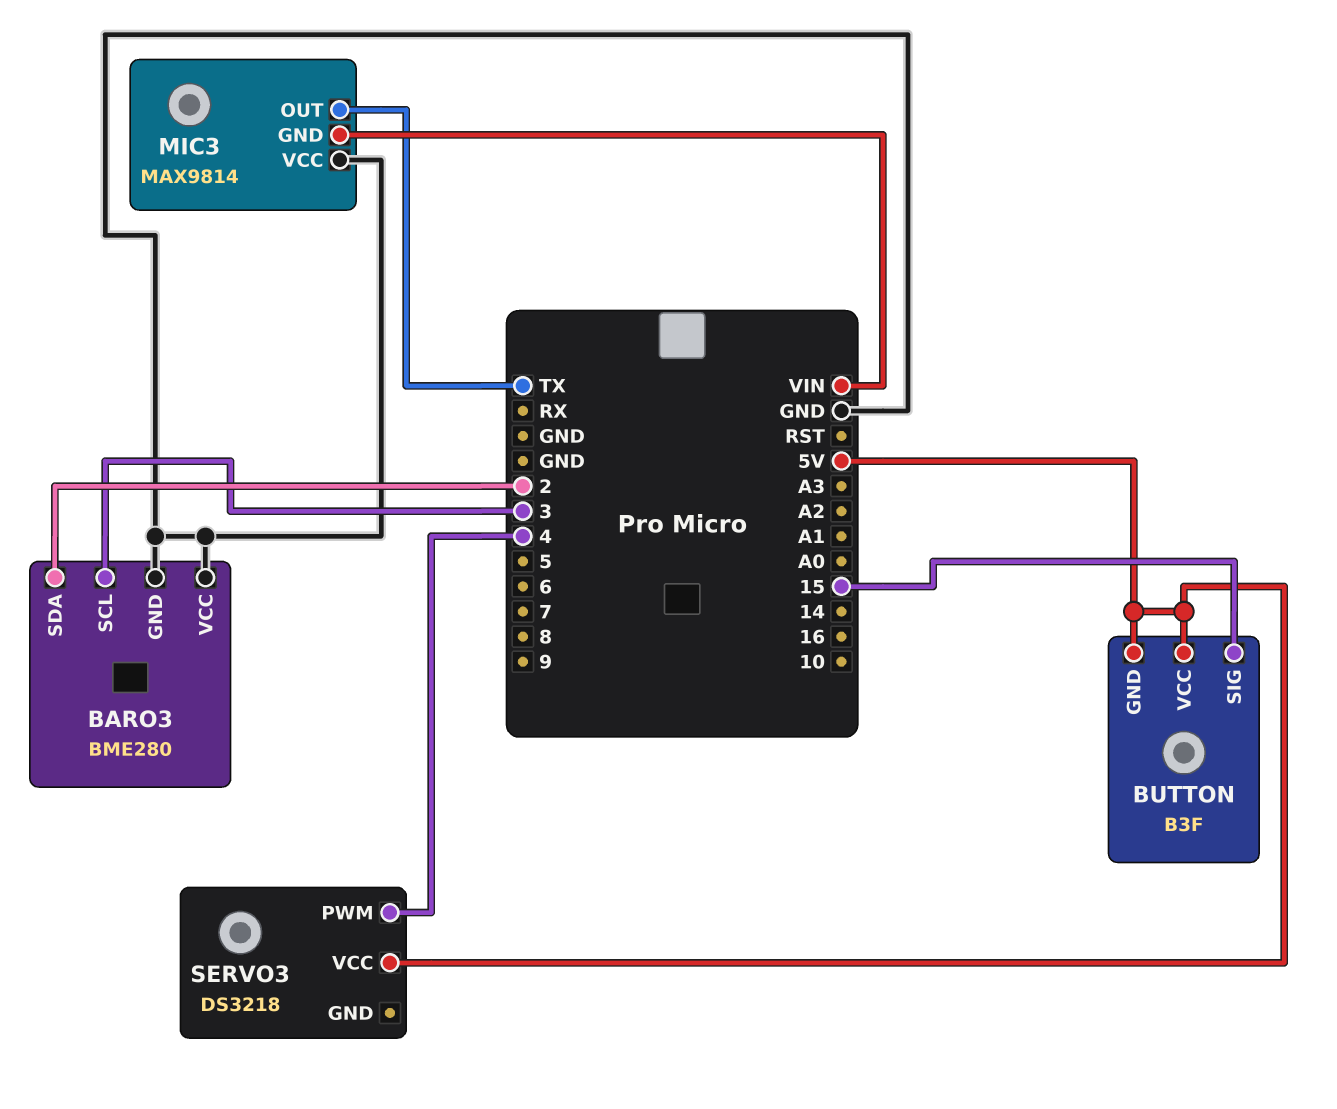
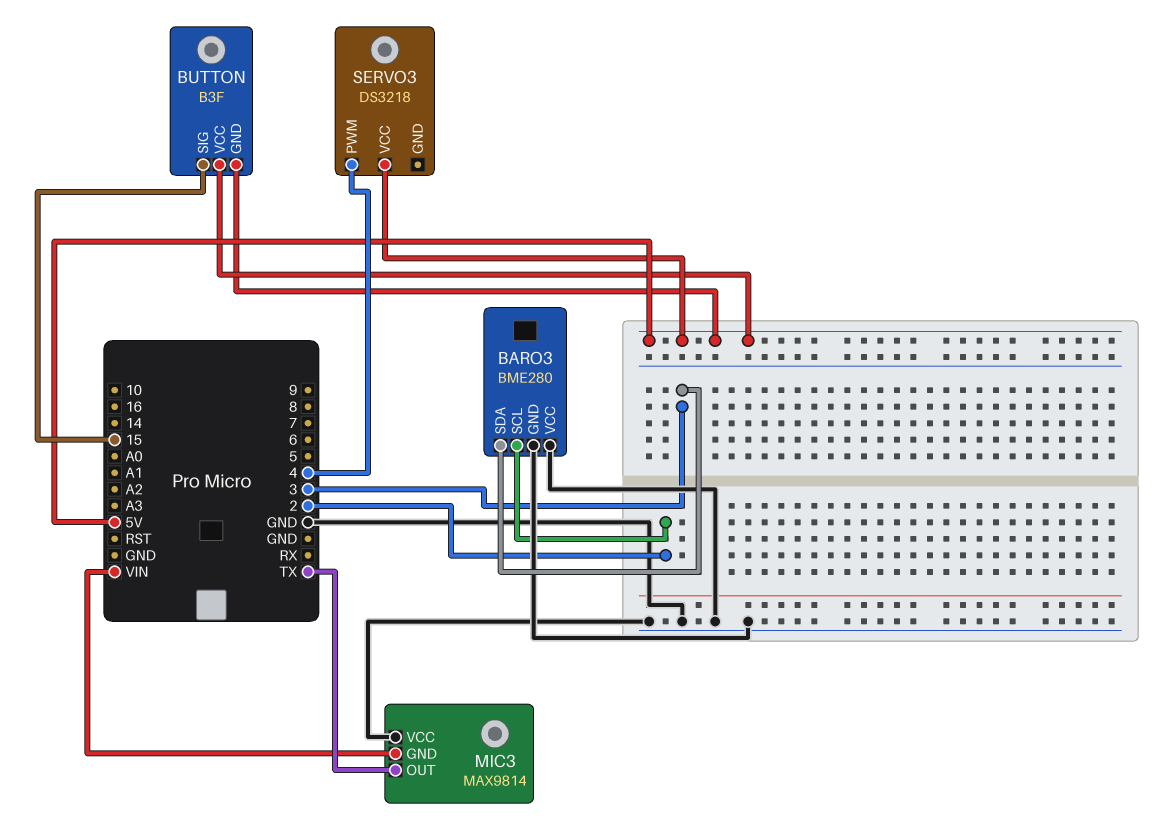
BARO3 pin SCL: 3 -> 2
BARO3 pin SDA: 2 -> 3

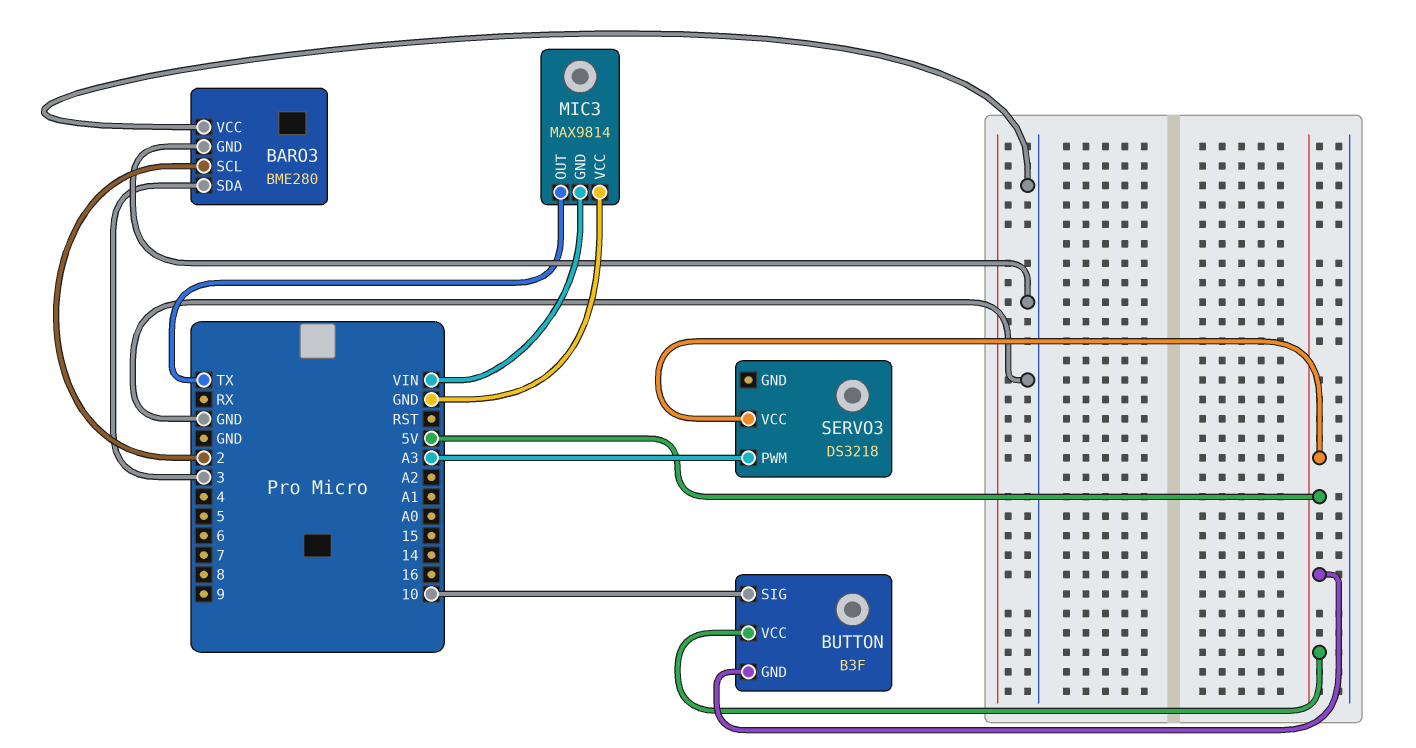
BUTTON pin SIG: 15 -> 10
SERVO3 pin PWM: 4 -> A3

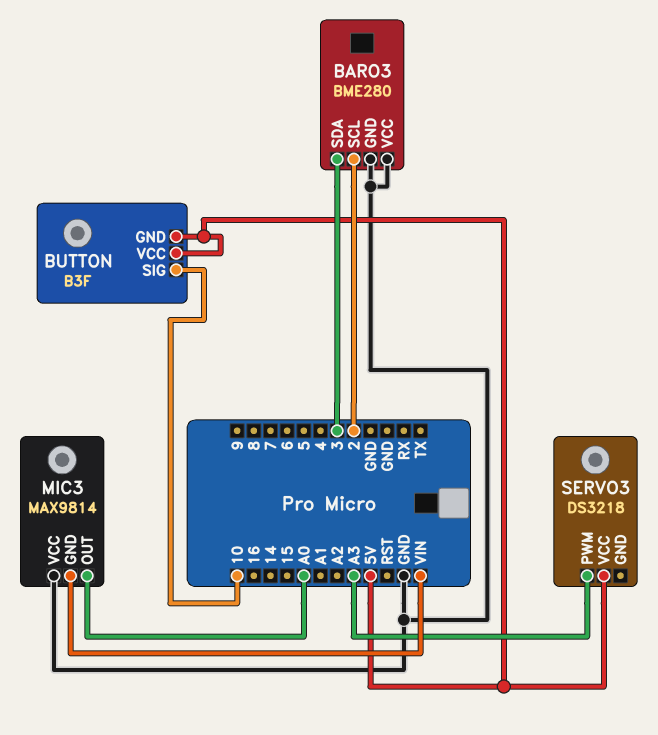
MIC3 pin OUT: TX -> A0

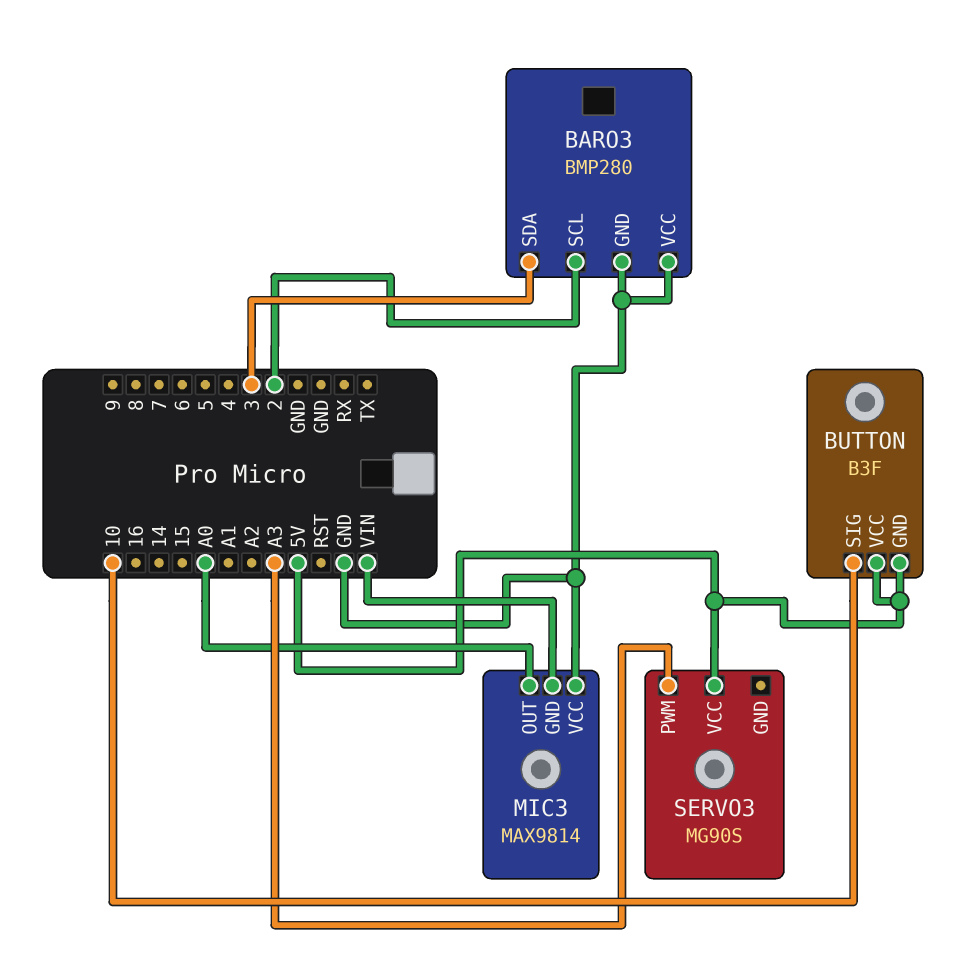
BARO3: BME280 -> BMP280
SERVO3: DS3218 -> MG90S

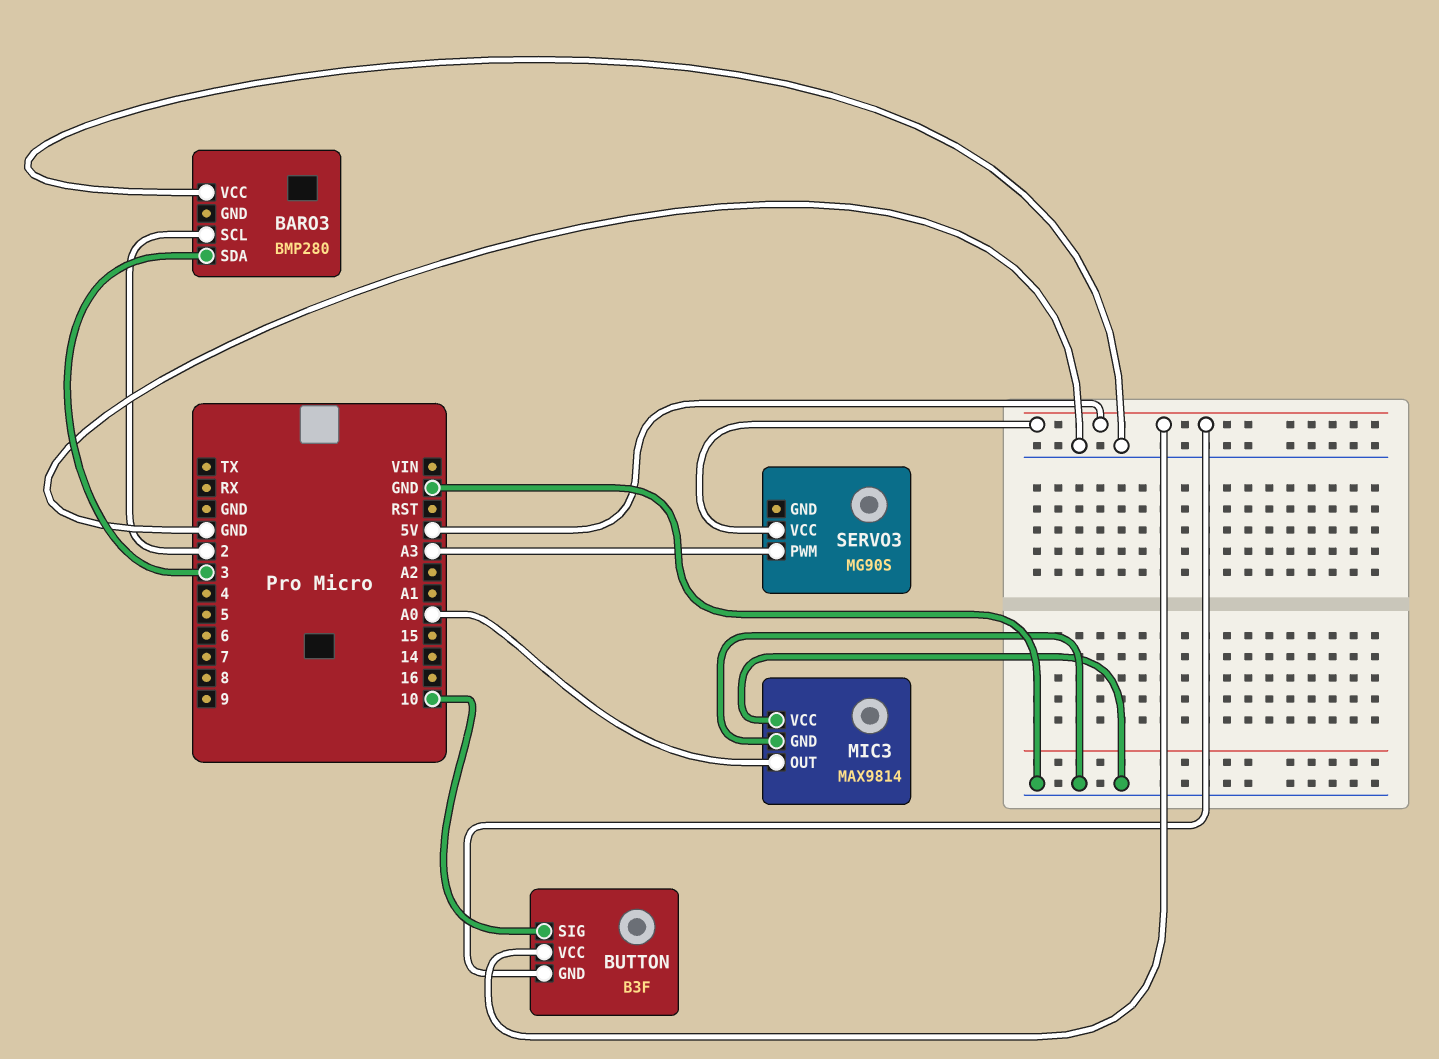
BARO3 pin GND: GND -> none
MIC3 pin GND: VIN -> GND

